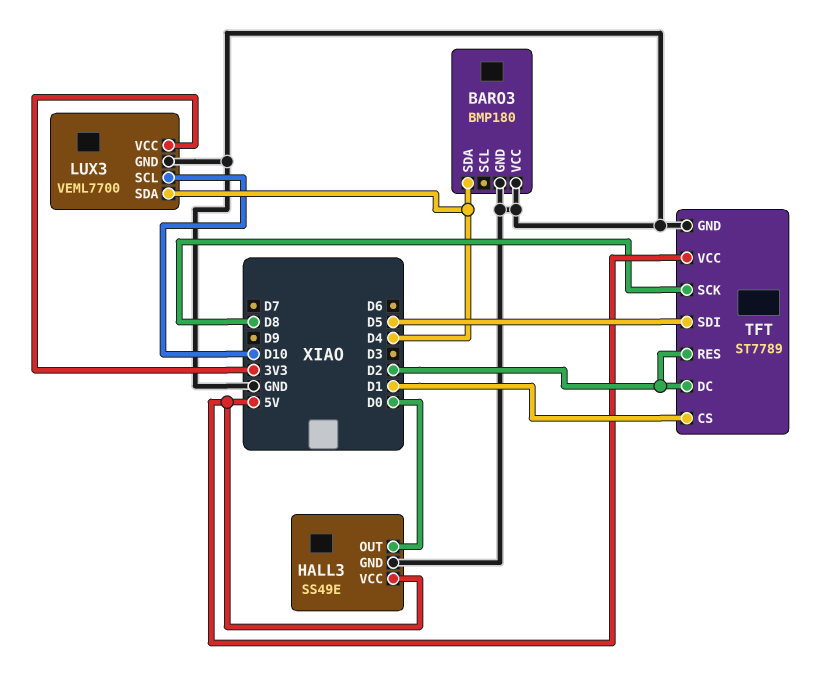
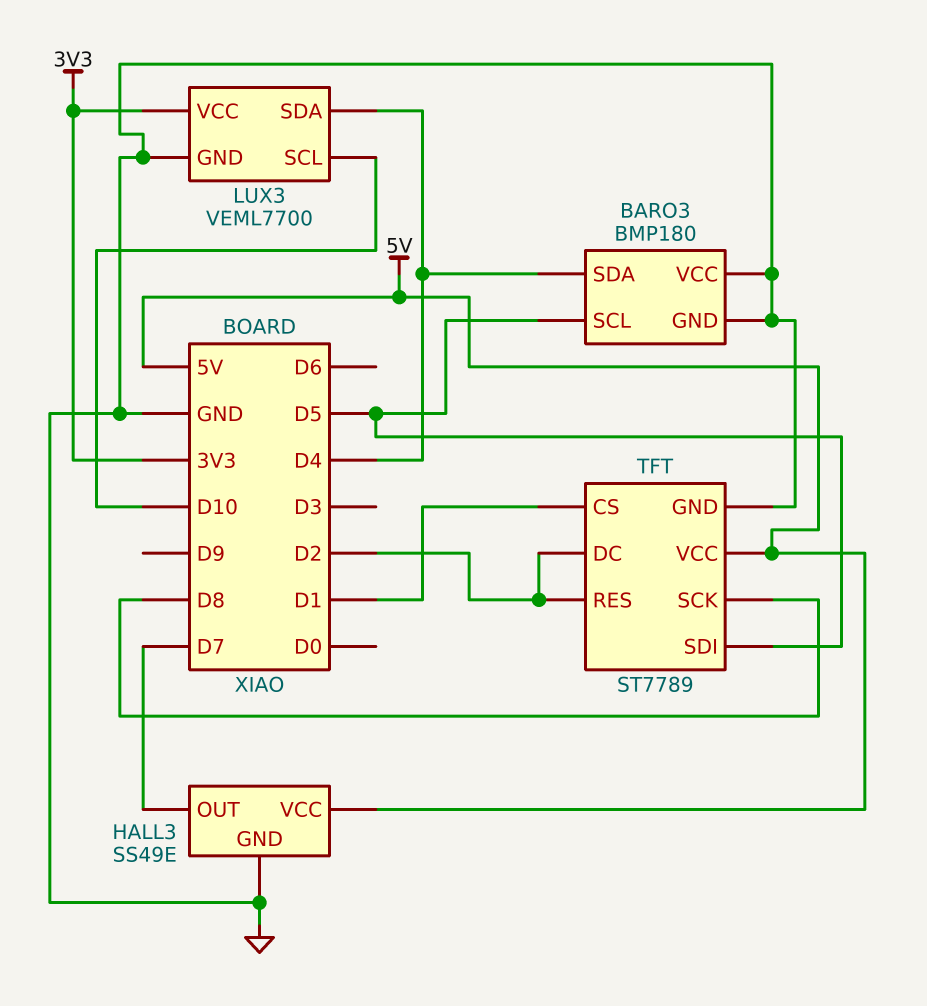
BARO3 pin SCL: none -> D5
HALL3 pin OUT: D0 -> D7

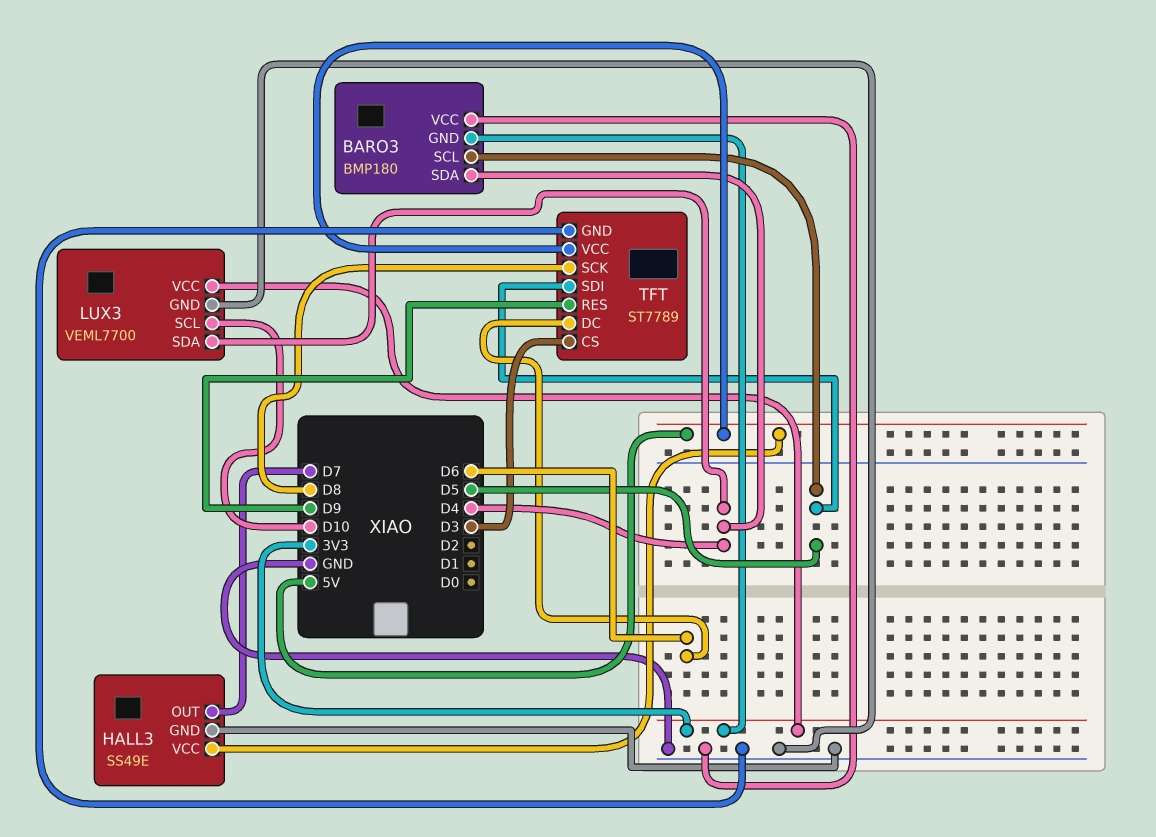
BARO3 pin GND: GND -> 3V3
TFT pin CS: D1 -> D3
TFT pin DC: D2 -> D6
TFT pin RES: D2 -> D9

